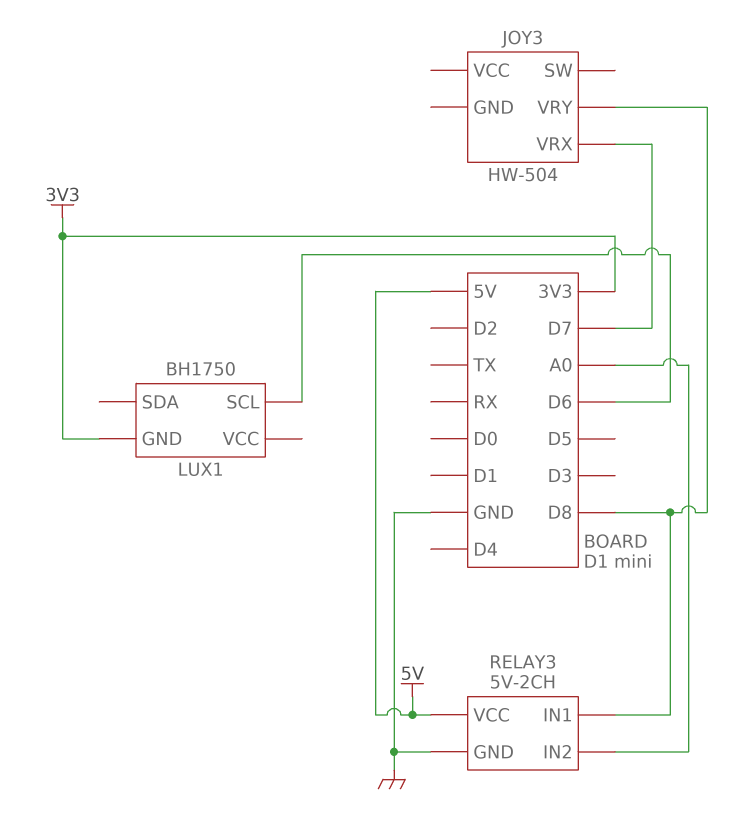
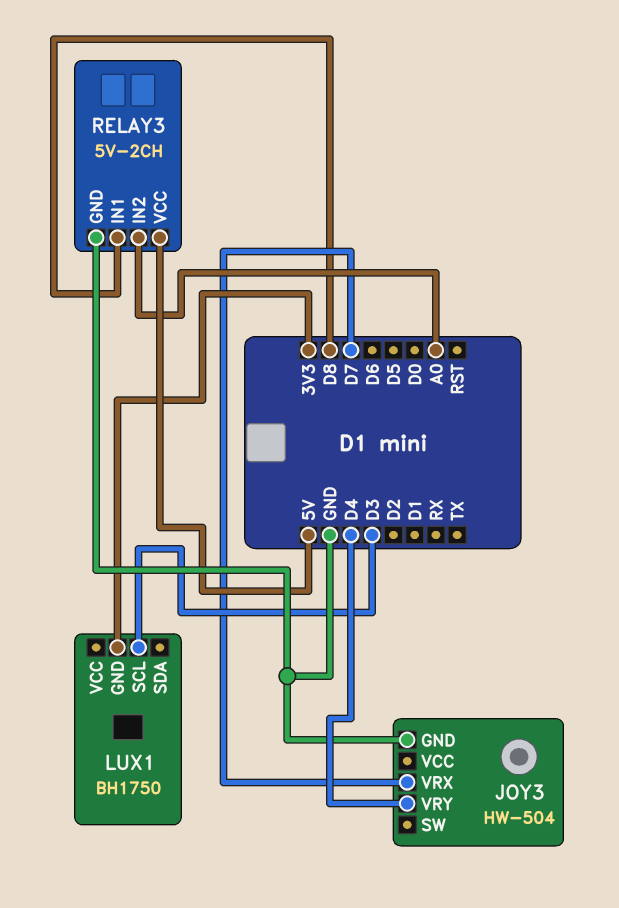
JOY3 pin GND: none -> GND
JOY3 pin VRY: D8 -> D4
LUX1 pin SCL: D6 -> D3

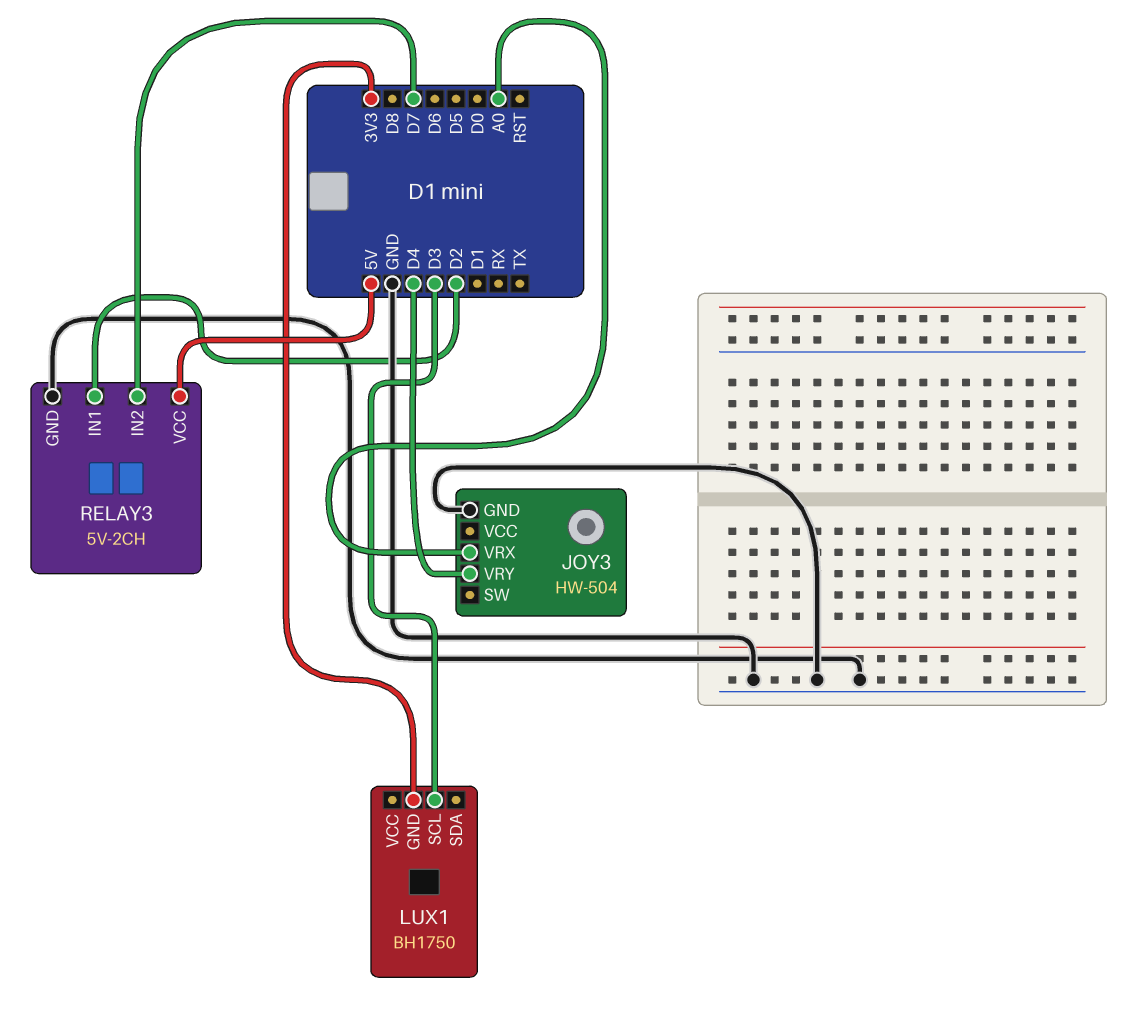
JOY3 pin VRX: D7 -> A0
RELAY3 pin IN1: D8 -> D2
RELAY3 pin IN2: A0 -> D7

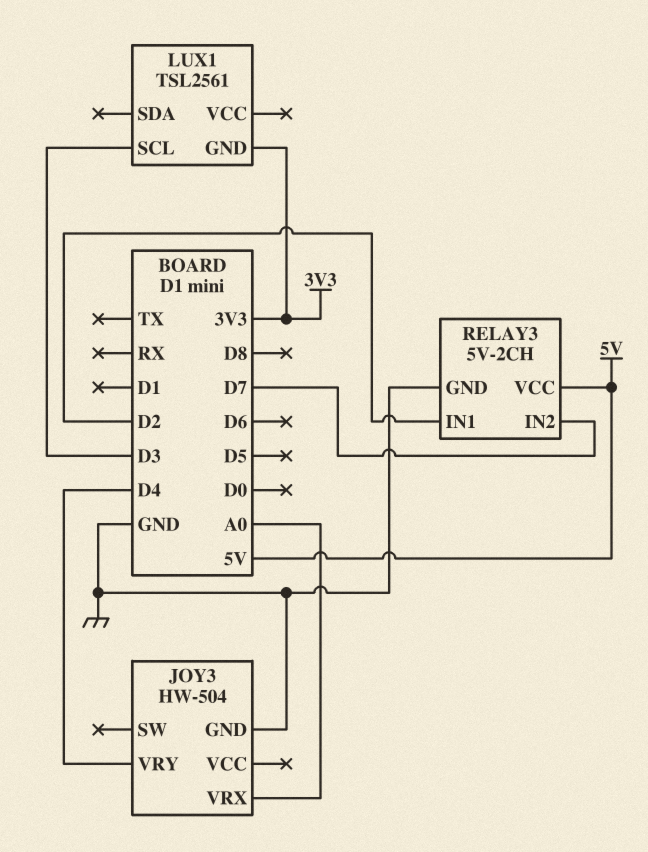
LUX1: BH1750 -> TSL2561

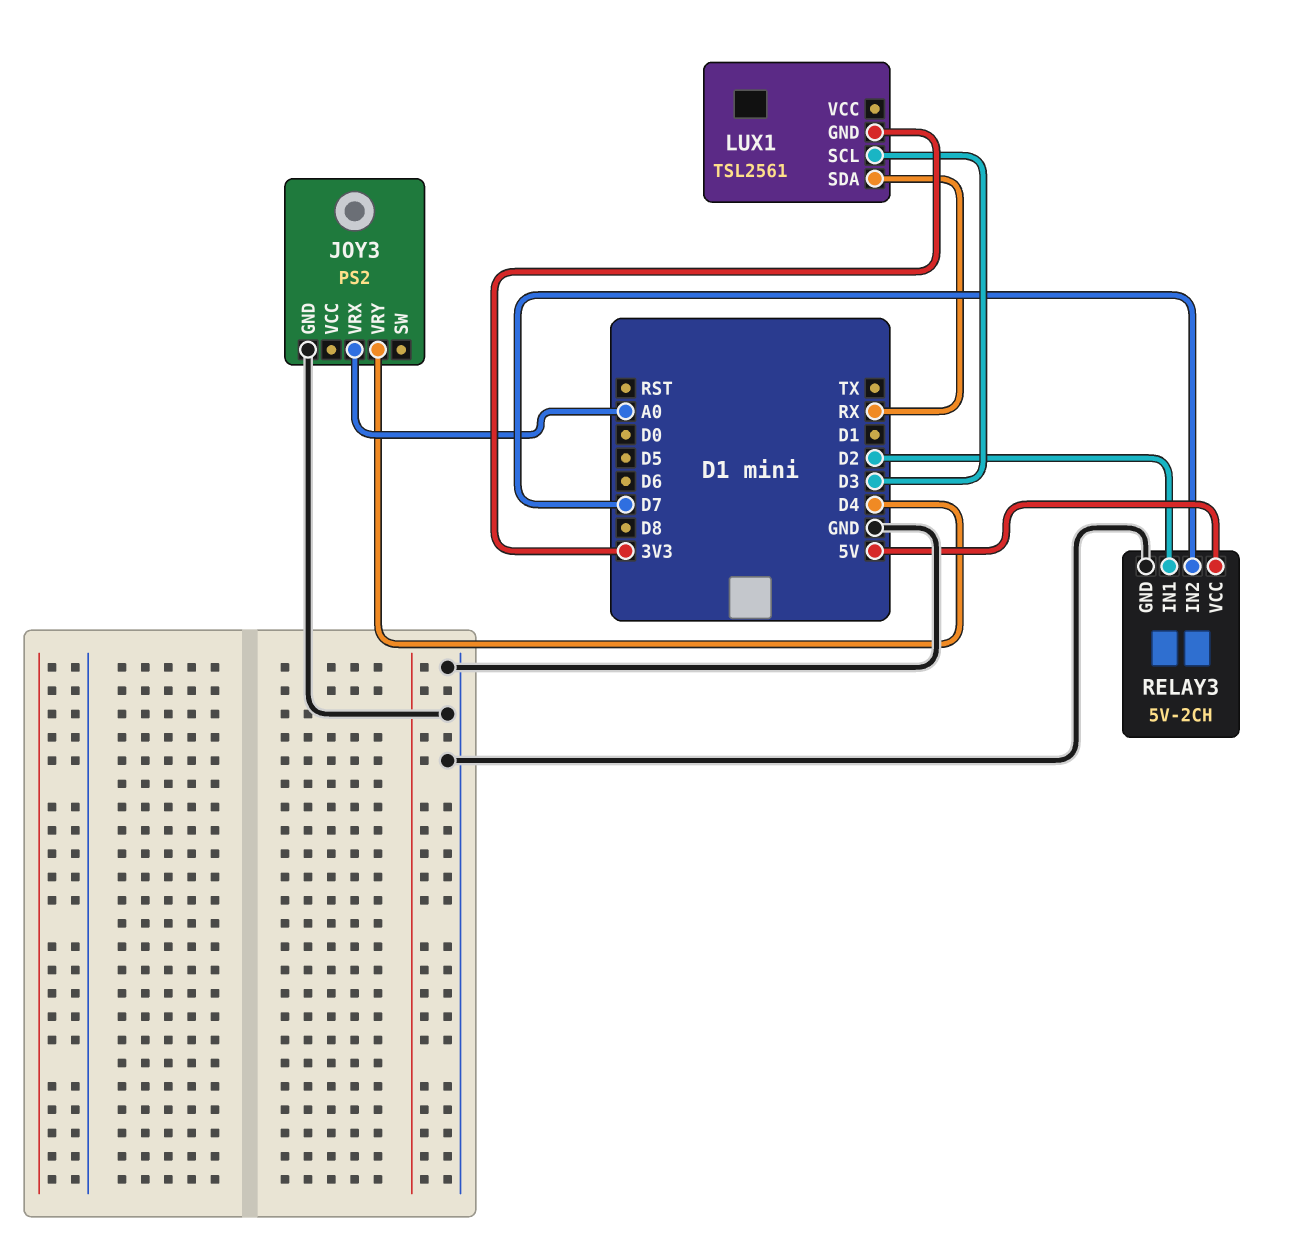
JOY3: HW-504 -> PS2
LUX1 pin SDA: none -> RX

